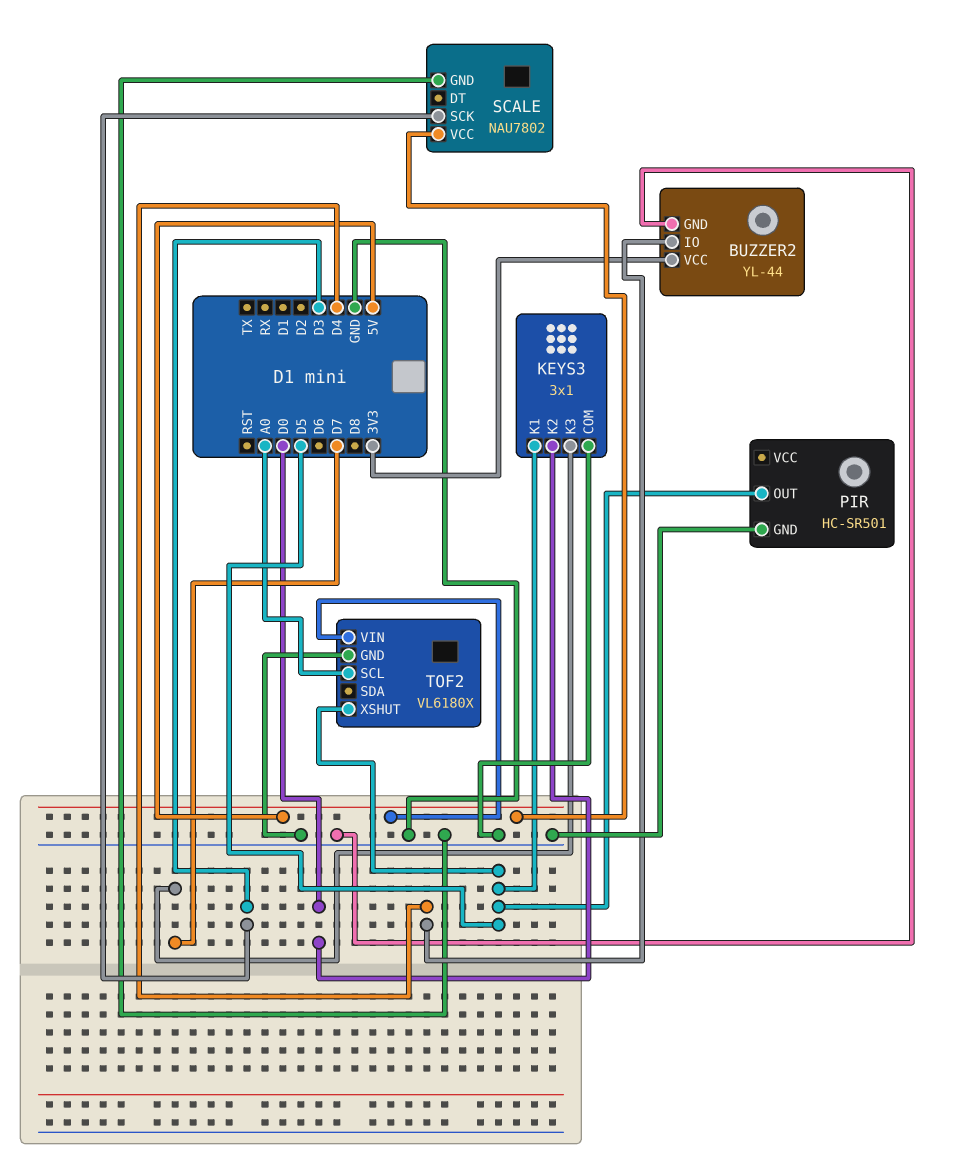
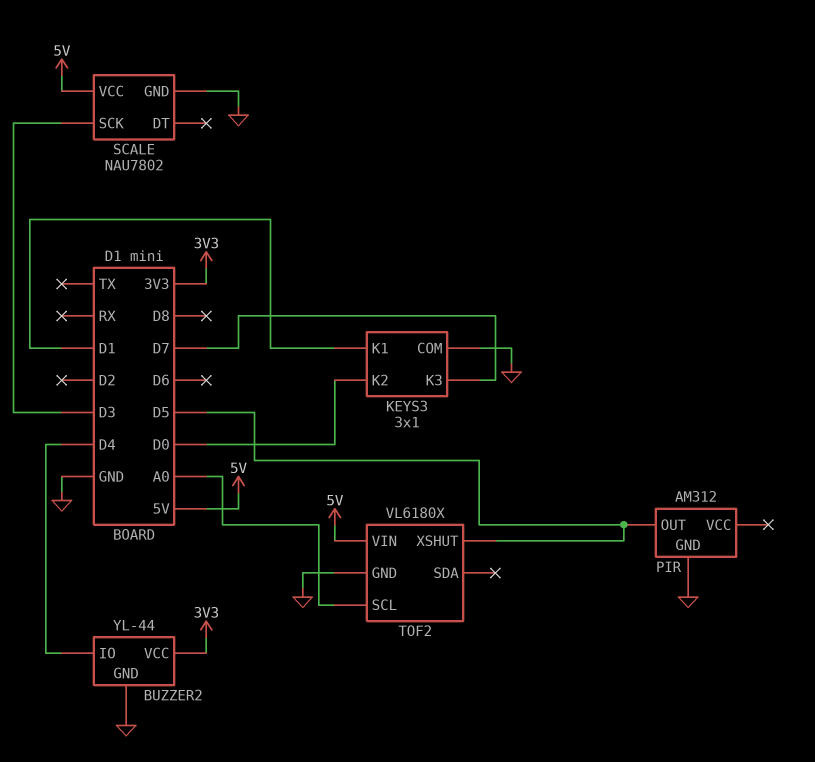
KEYS3 pin K1: D5 -> D1
PIR: HC-SR501 -> AM312

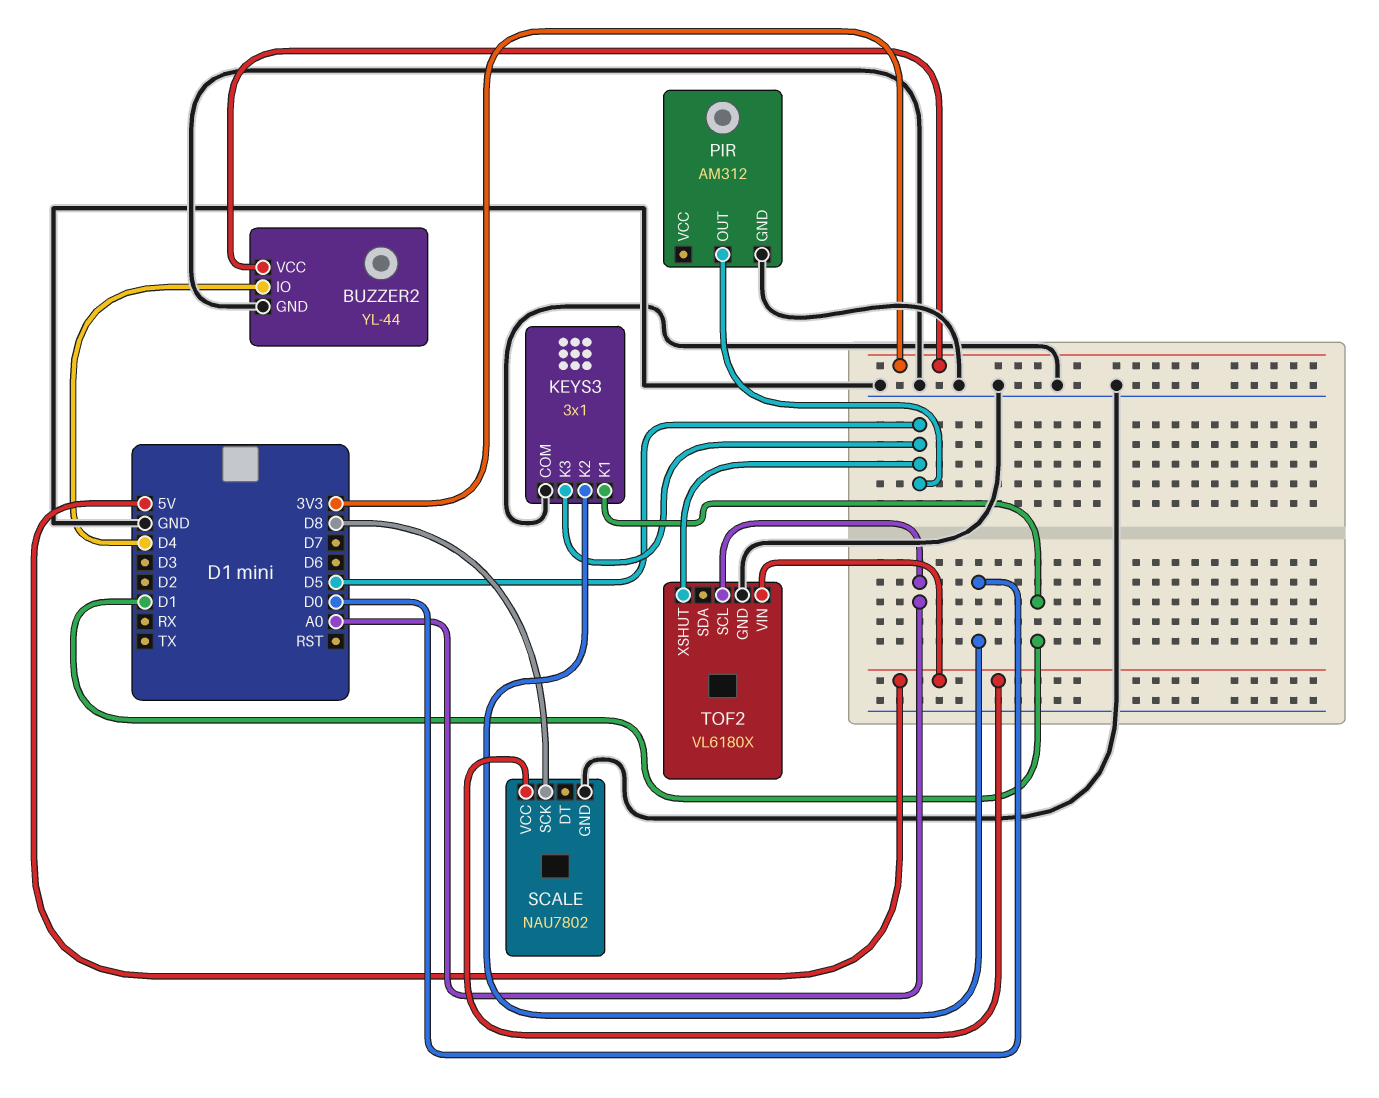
KEYS3 pin K3: D7 -> D5
SCALE pin SCK: D3 -> D8

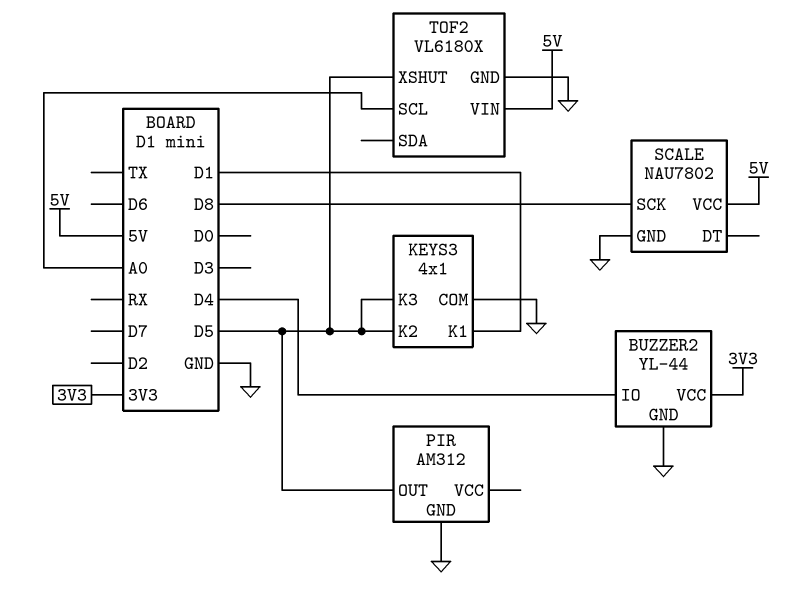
KEYS3: 3x1 -> 4x1
KEYS3 pin K2: D0 -> D5

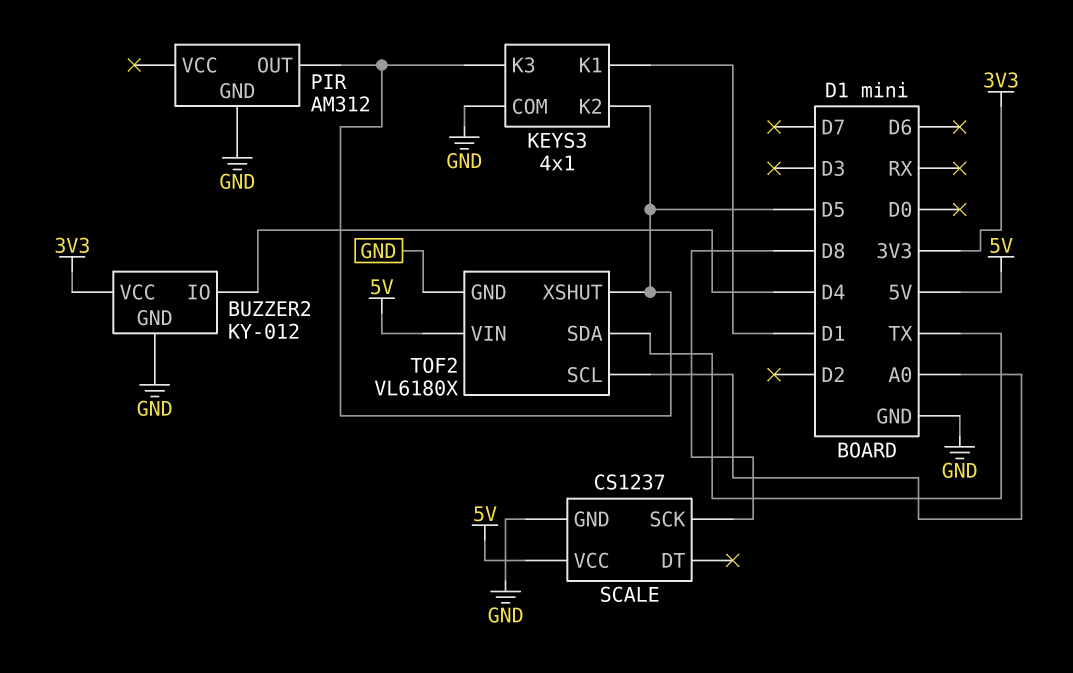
BUZZER2: YL-44 -> KY-012
SCALE: NAU7802 -> CS1237
TOF2 pin SDA: none -> TX

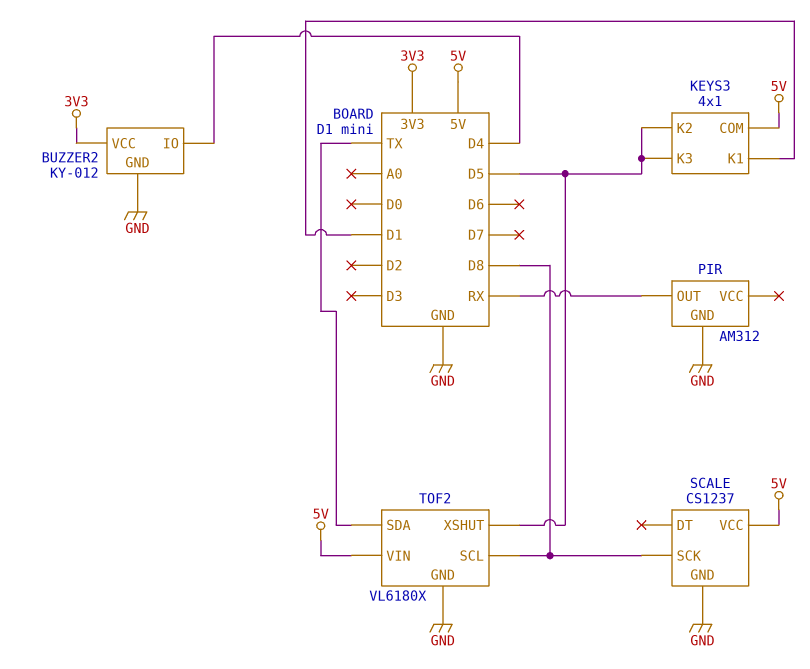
KEYS3 pin COM: GND -> 5V
PIR pin OUT: D5 -> RX
TOF2 pin SCL: A0 -> D8

